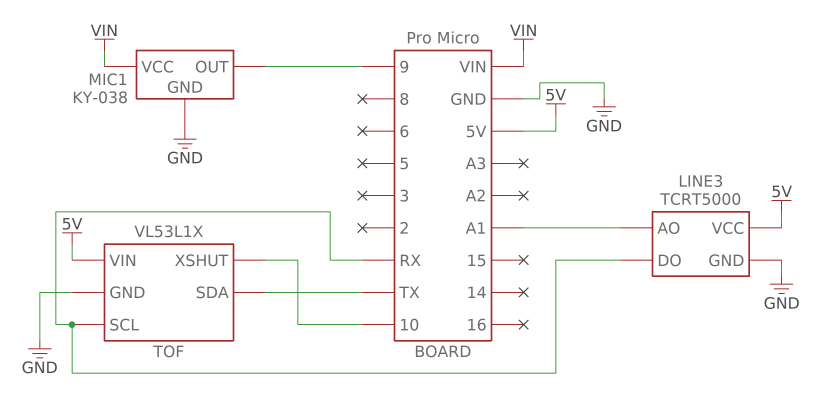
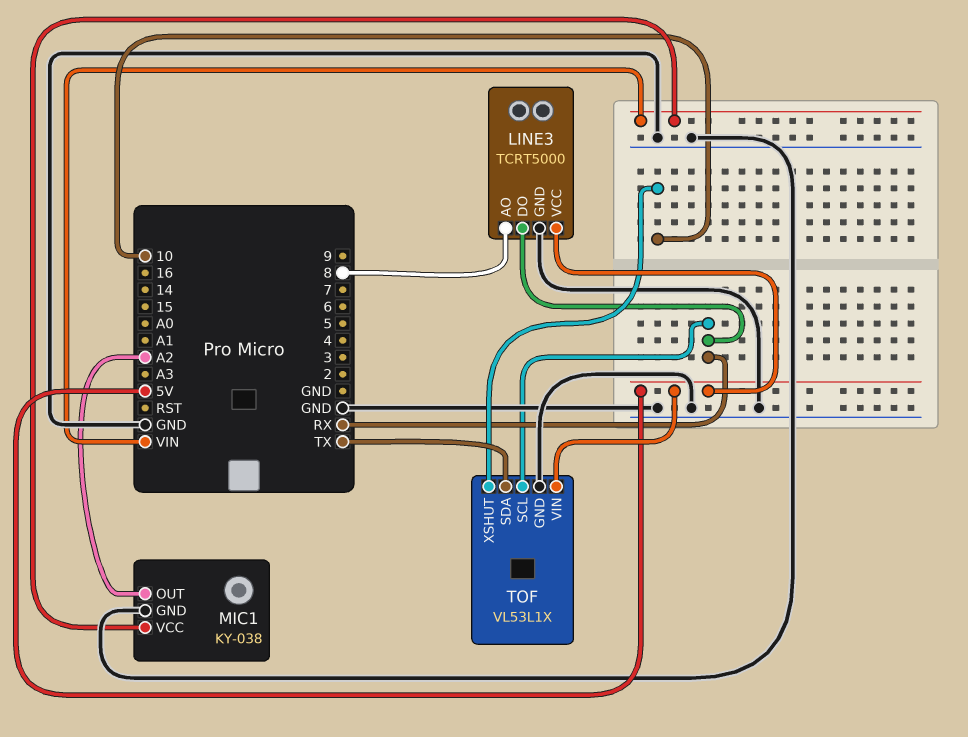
LINE3 pin AO: A1 -> 8
MIC1 pin OUT: 9 -> A2

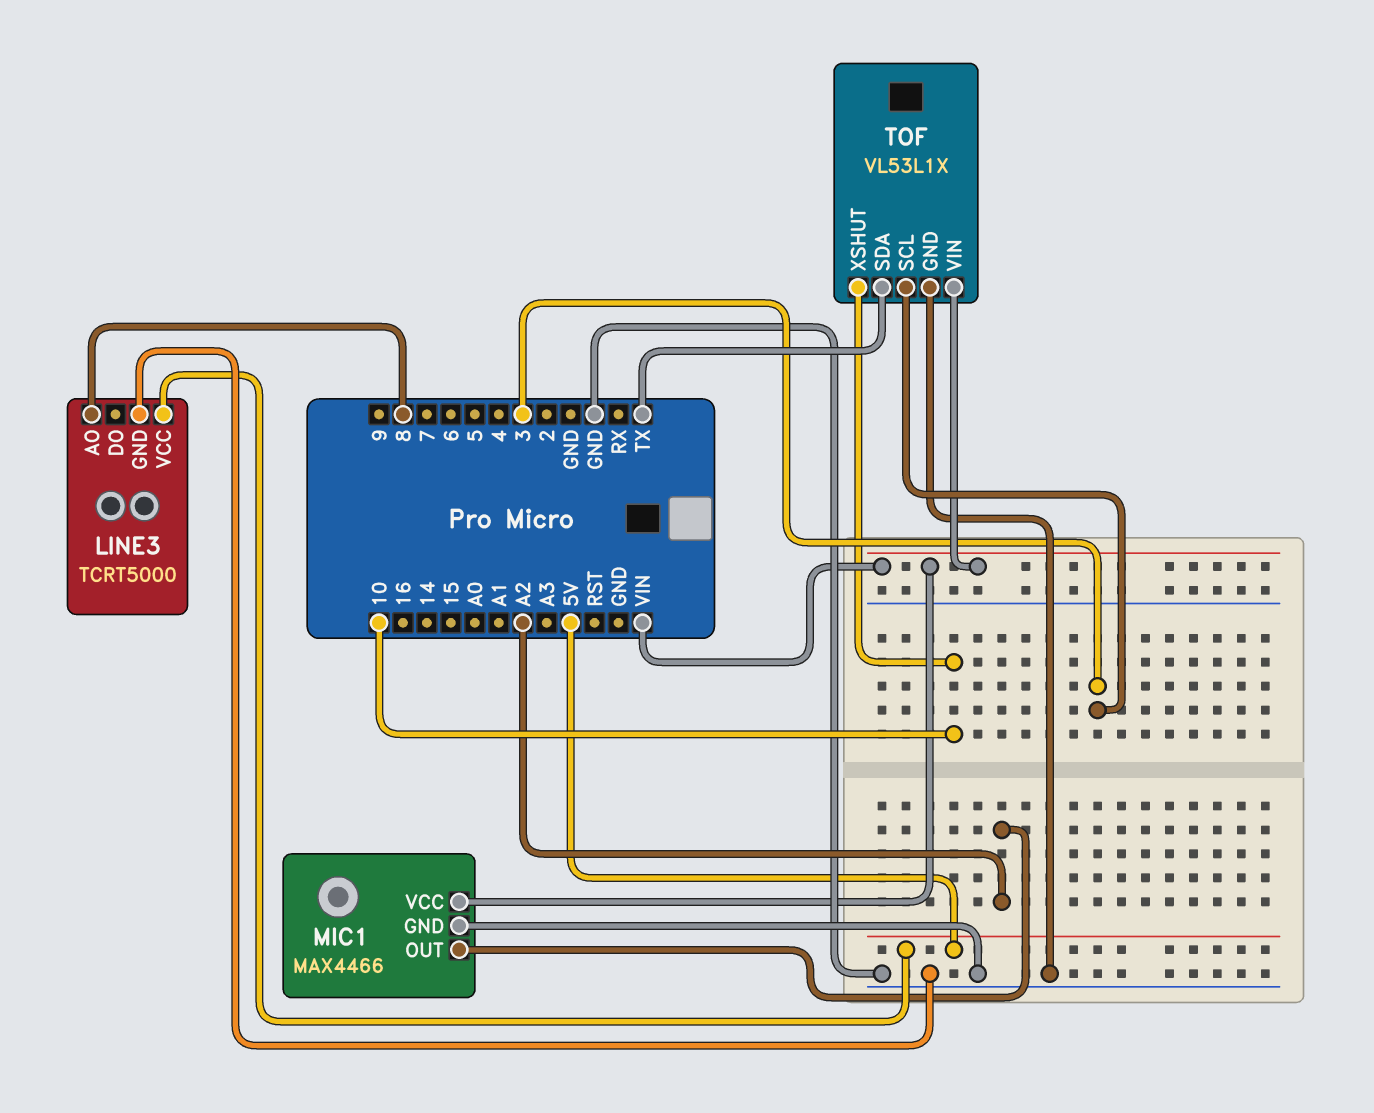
LINE3 pin DO: RX -> none
MIC1: KY-038 -> MAX4466
TOF pin SCL: RX -> 3
TOF pin VIN: 5V -> VIN

